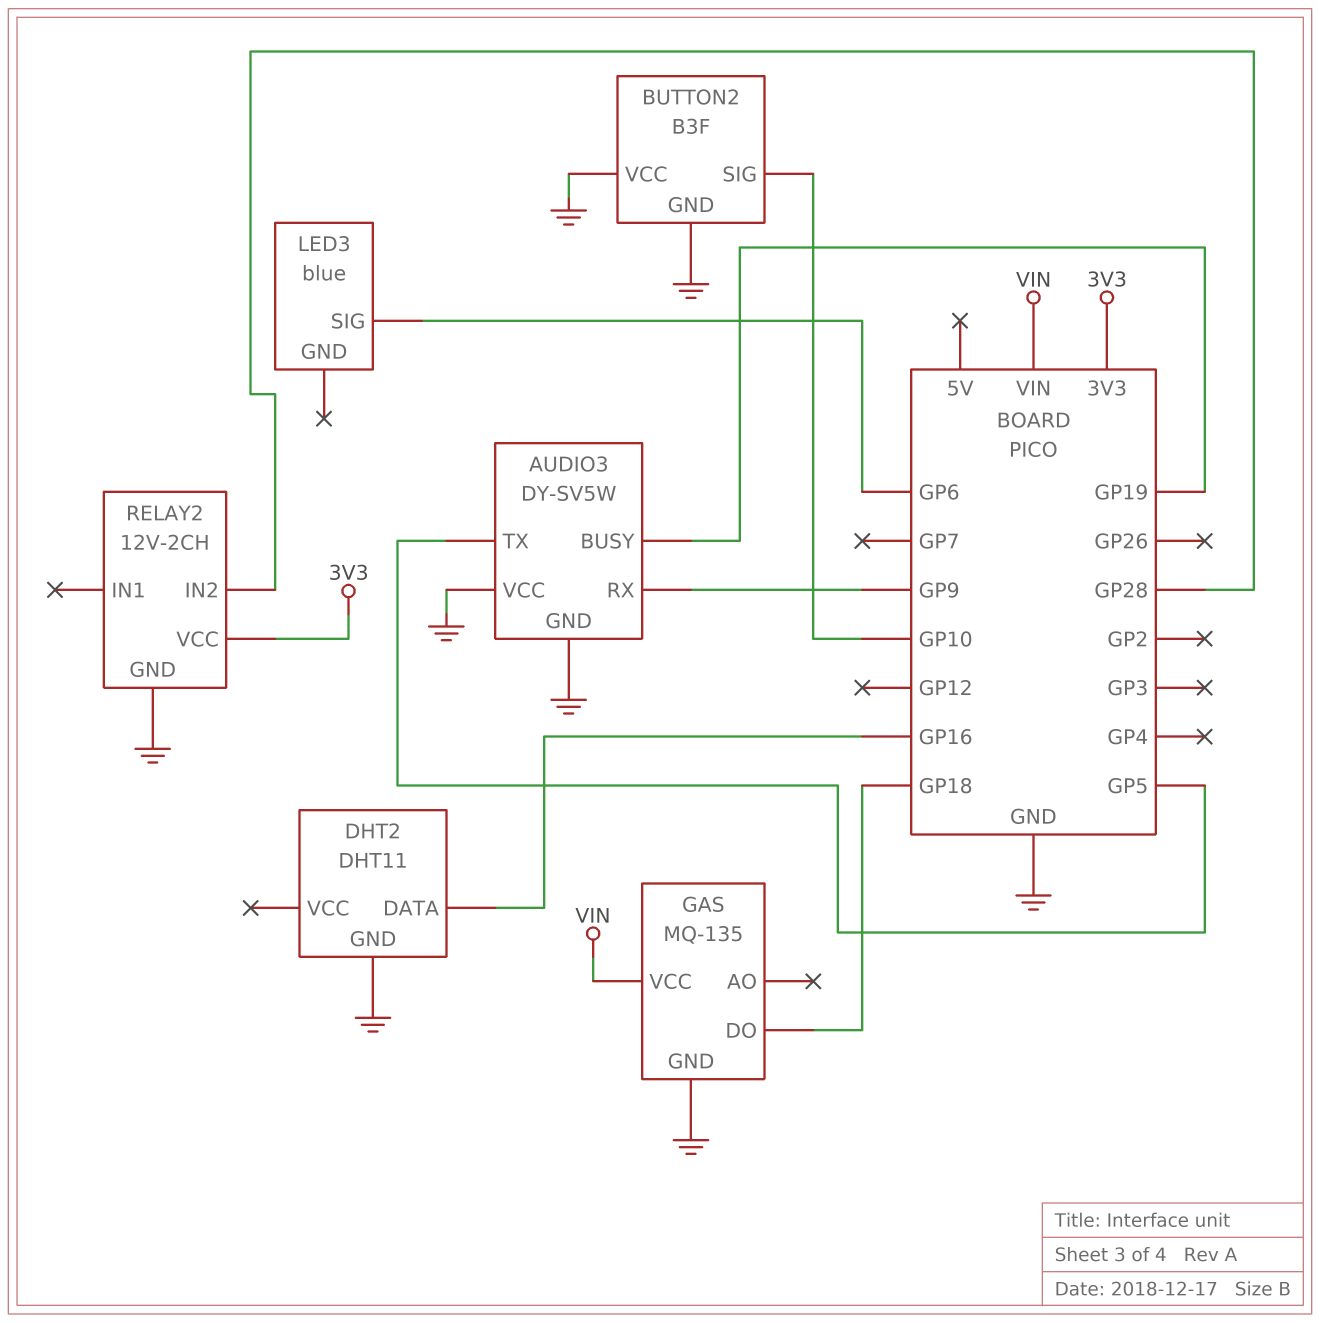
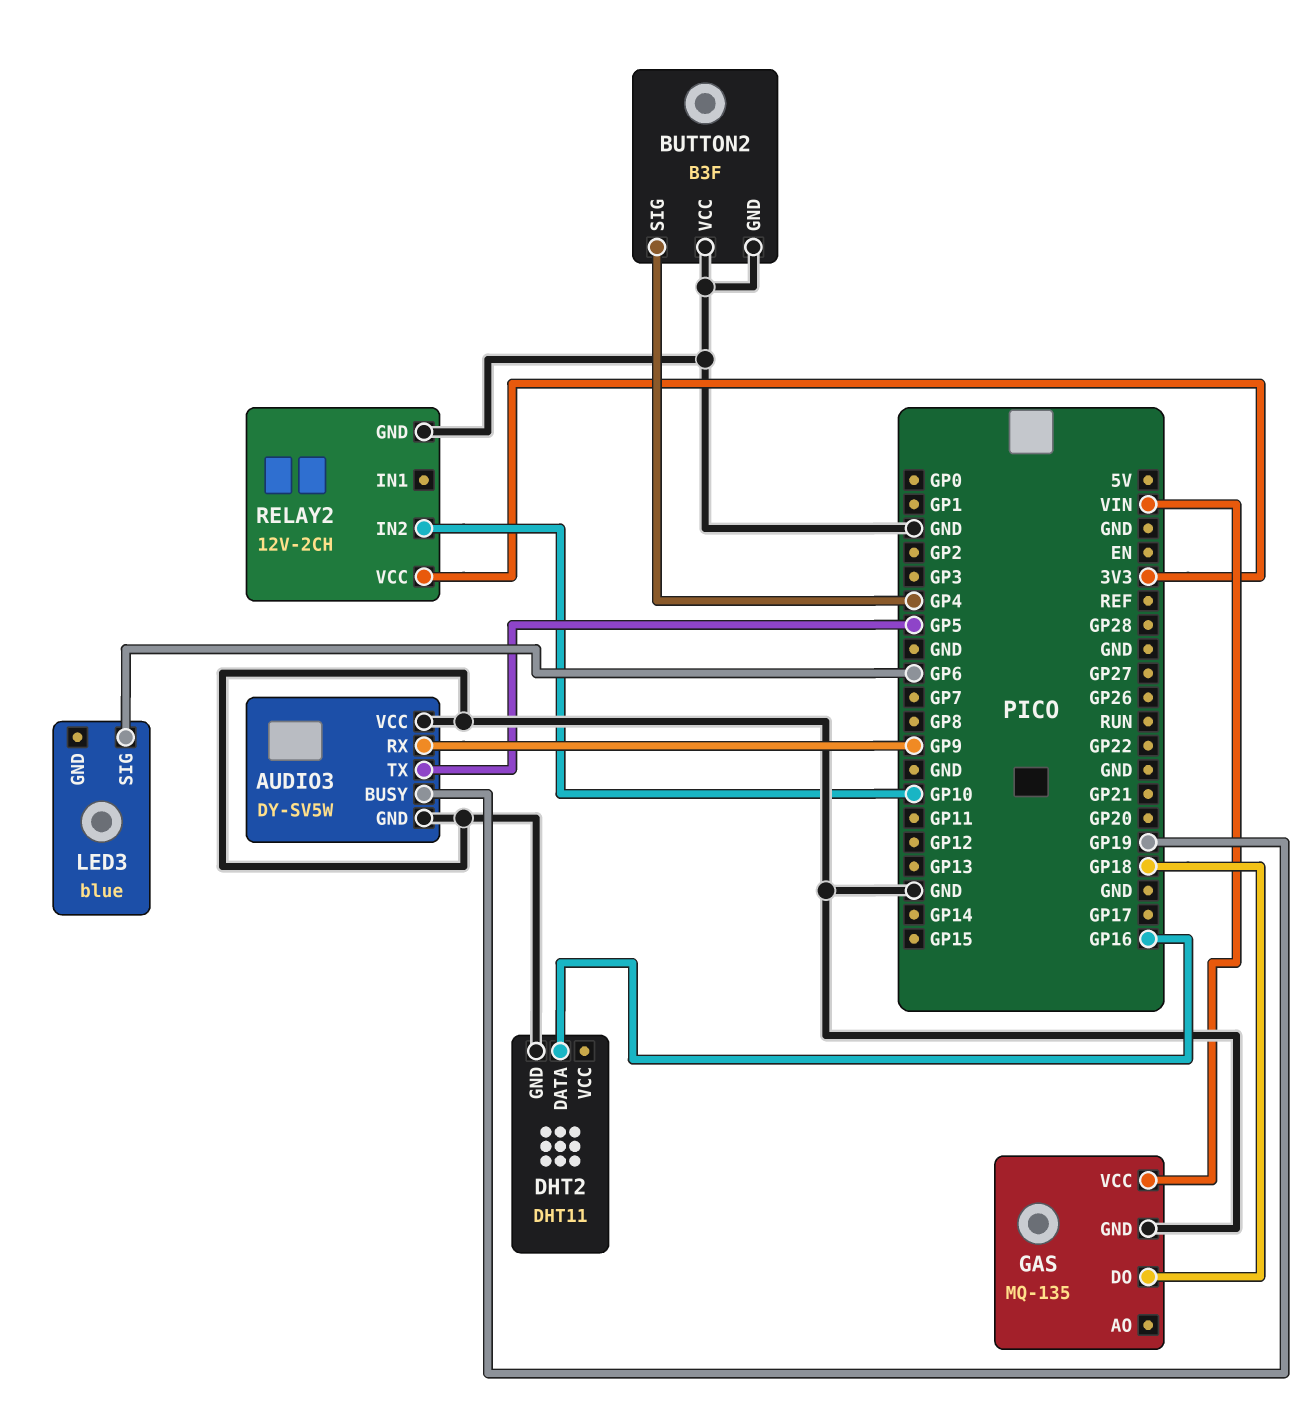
BUTTON2 pin SIG: GP10 -> GP4
RELAY2 pin IN2: GP28 -> GP10

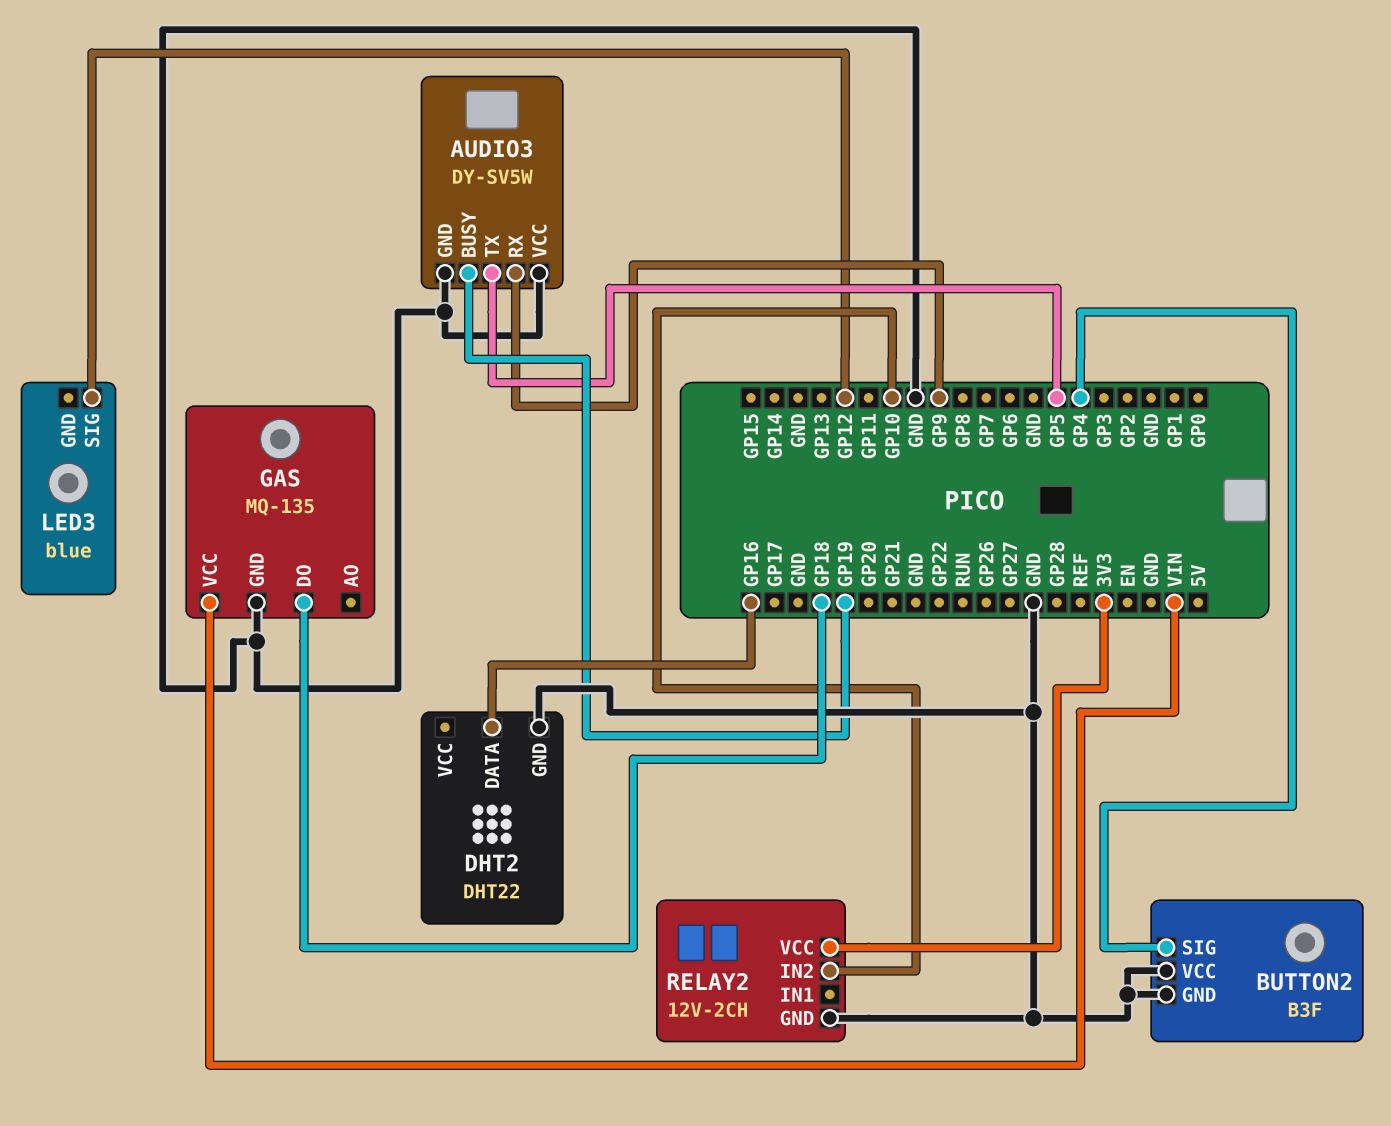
DHT2: DHT11 -> DHT22
LED3 pin SIG: GP6 -> GP12

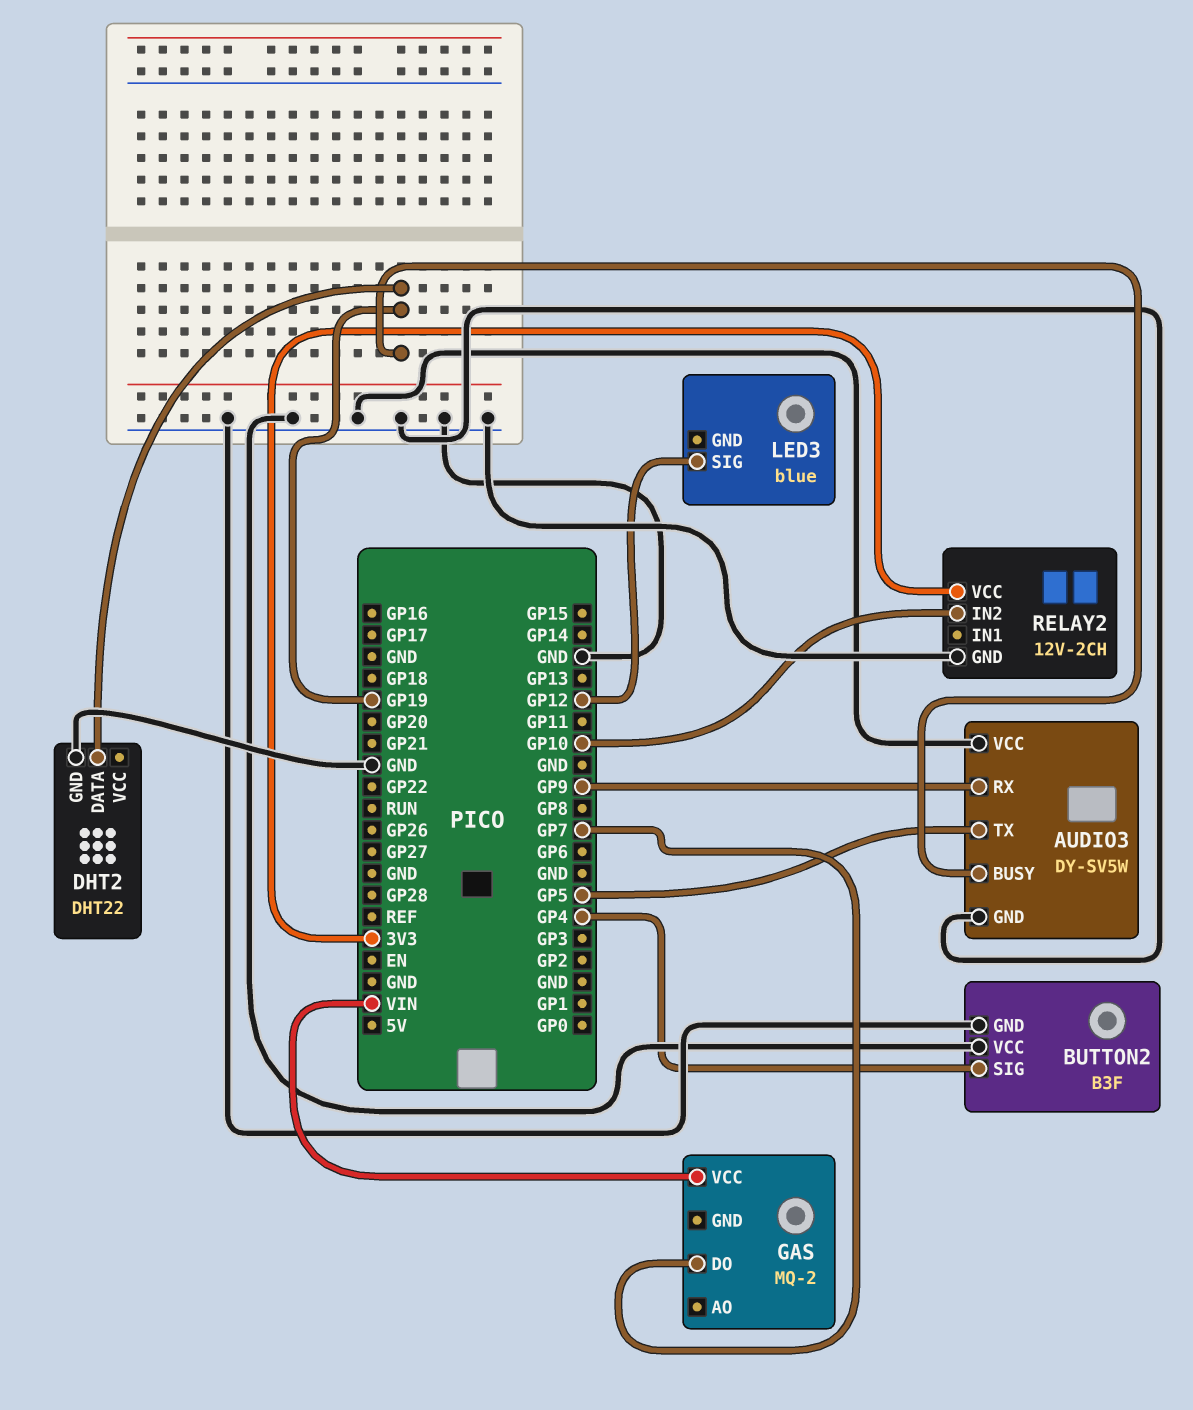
DHT2 pin DATA: GP16 -> GP19
GAS: MQ-135 -> MQ-2
GAS pin DO: GP18 -> GP7
GAS pin GND: GND -> none

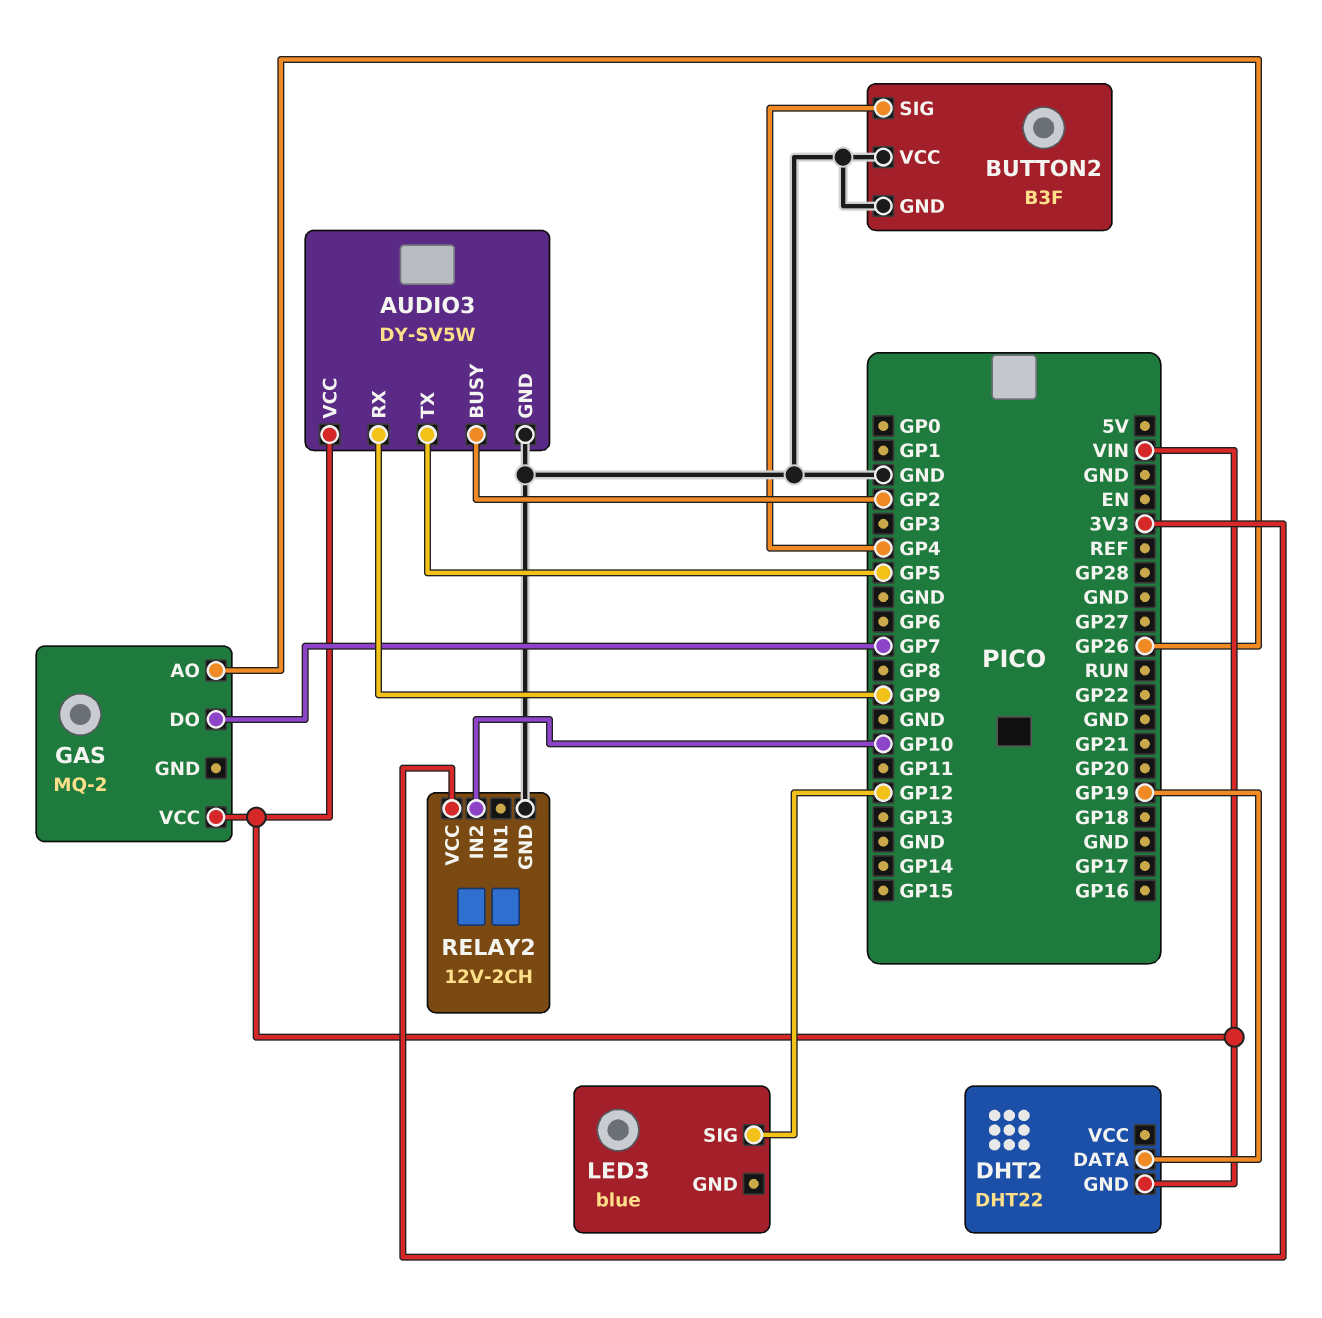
AUDIO3 pin BUSY: GP19 -> GP2
AUDIO3 pin VCC: GND -> VIN
DHT2 pin GND: GND -> VIN
GAS pin AO: none -> GP26

